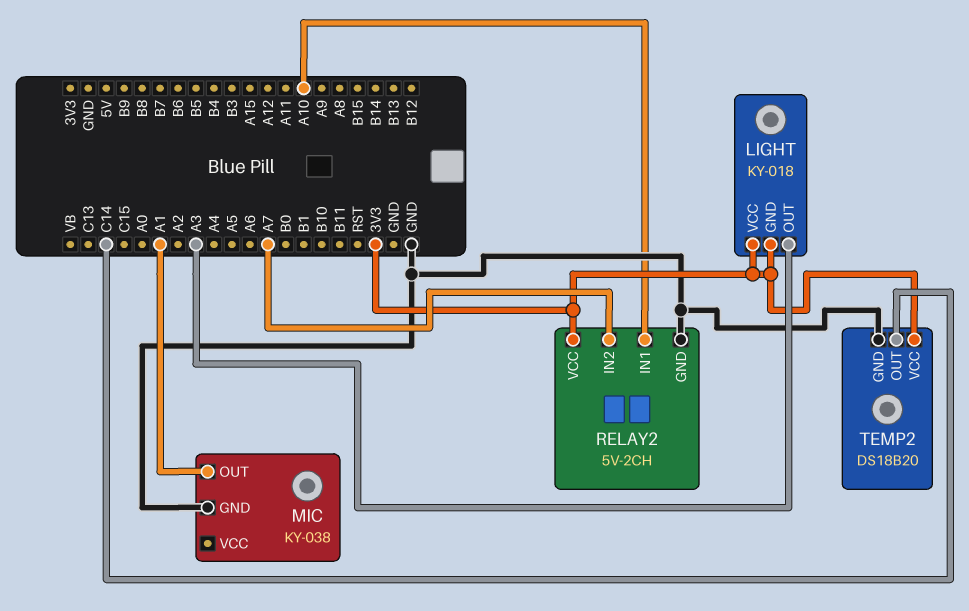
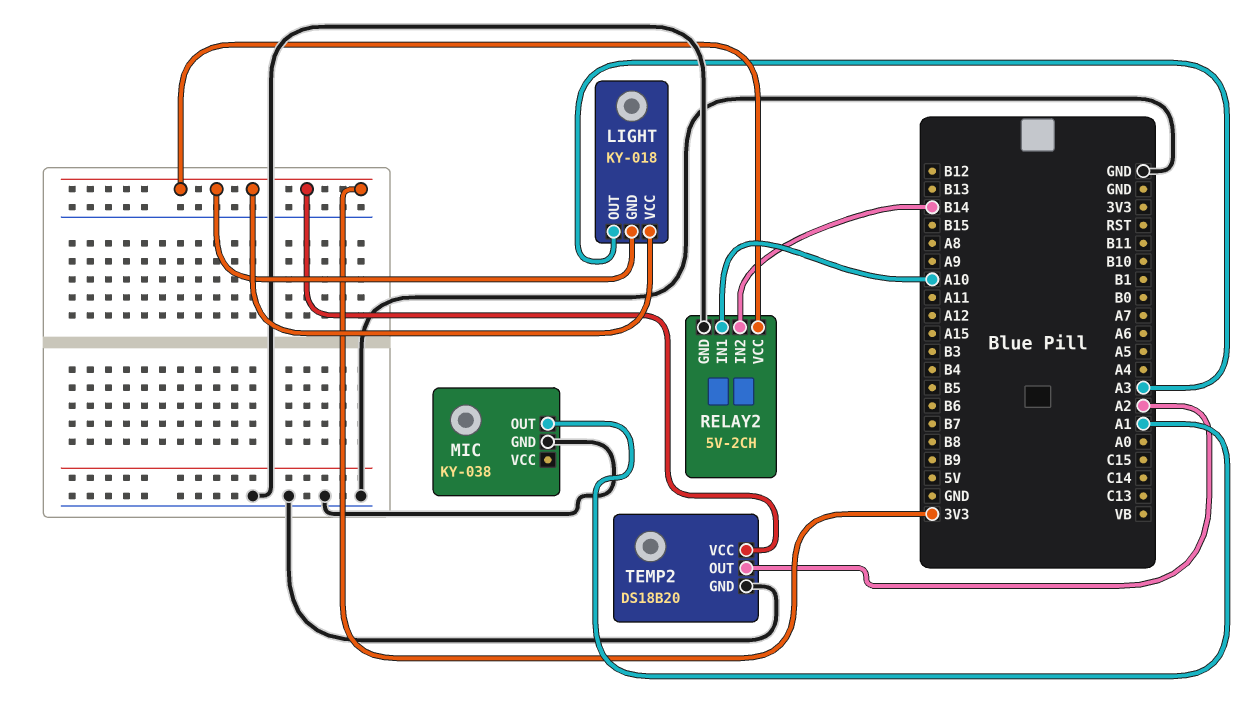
RELAY2 pin IN2: A7 -> B14
TEMP2 pin OUT: C14 -> A2

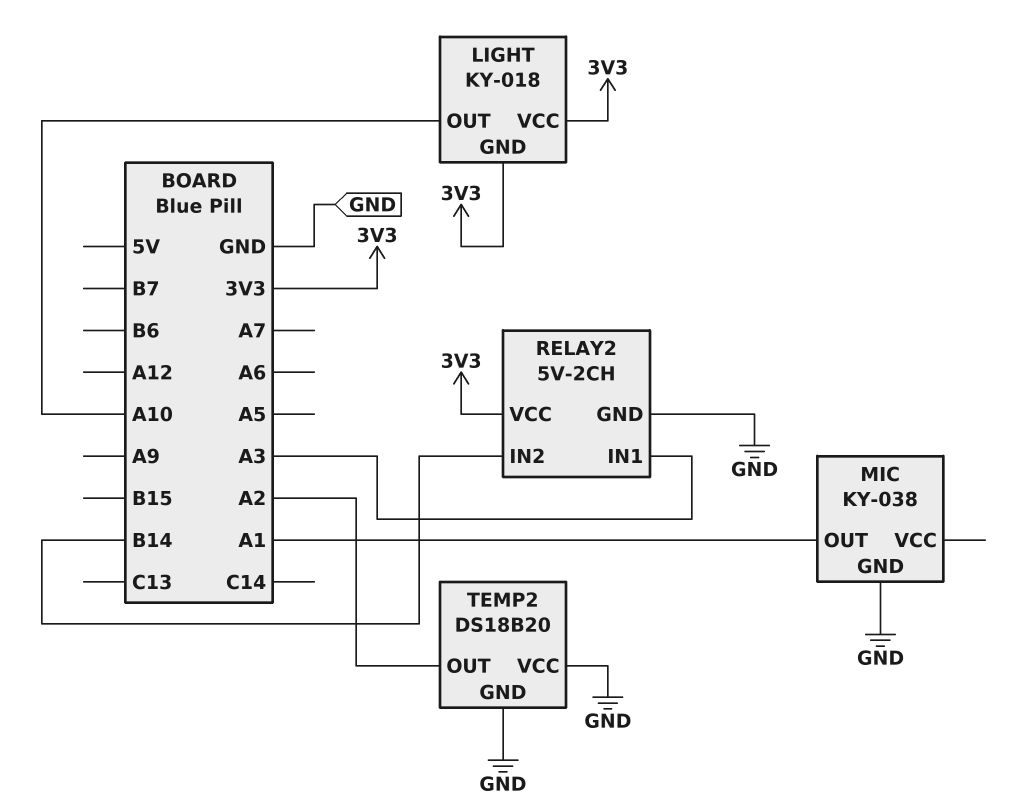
LIGHT pin OUT: A3 -> A10
RELAY2 pin IN1: A10 -> A3
TEMP2 pin VCC: 3V3 -> GND

